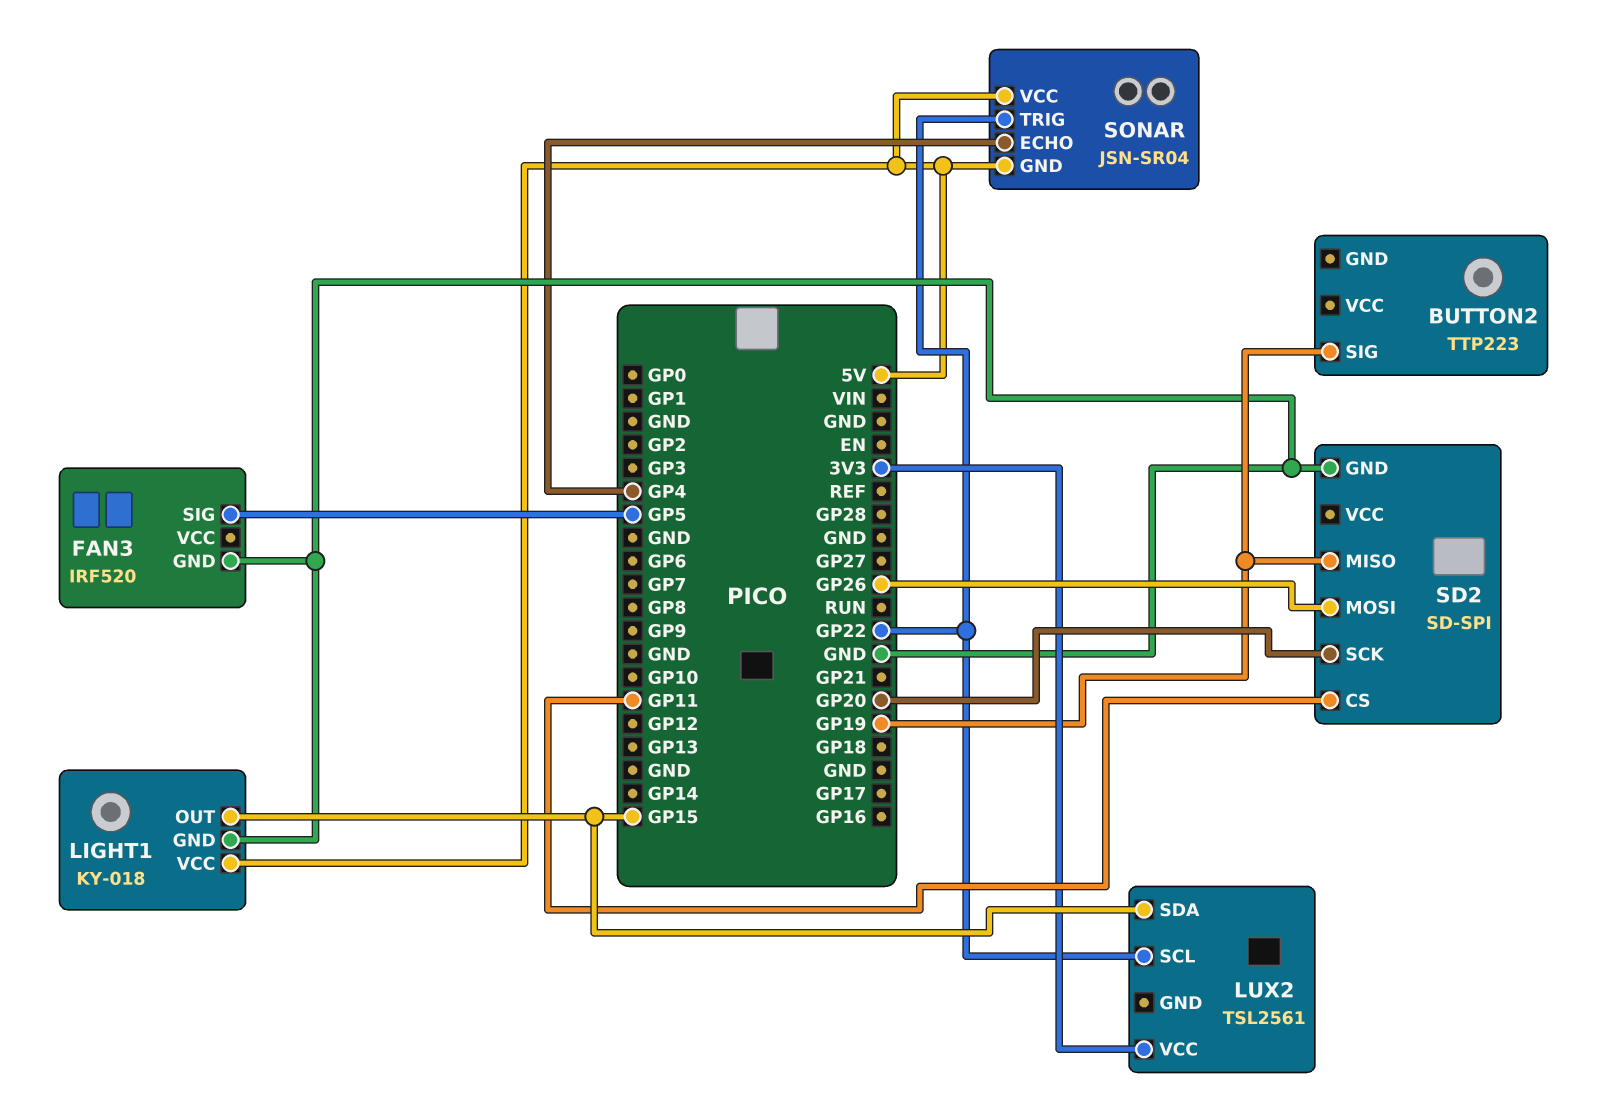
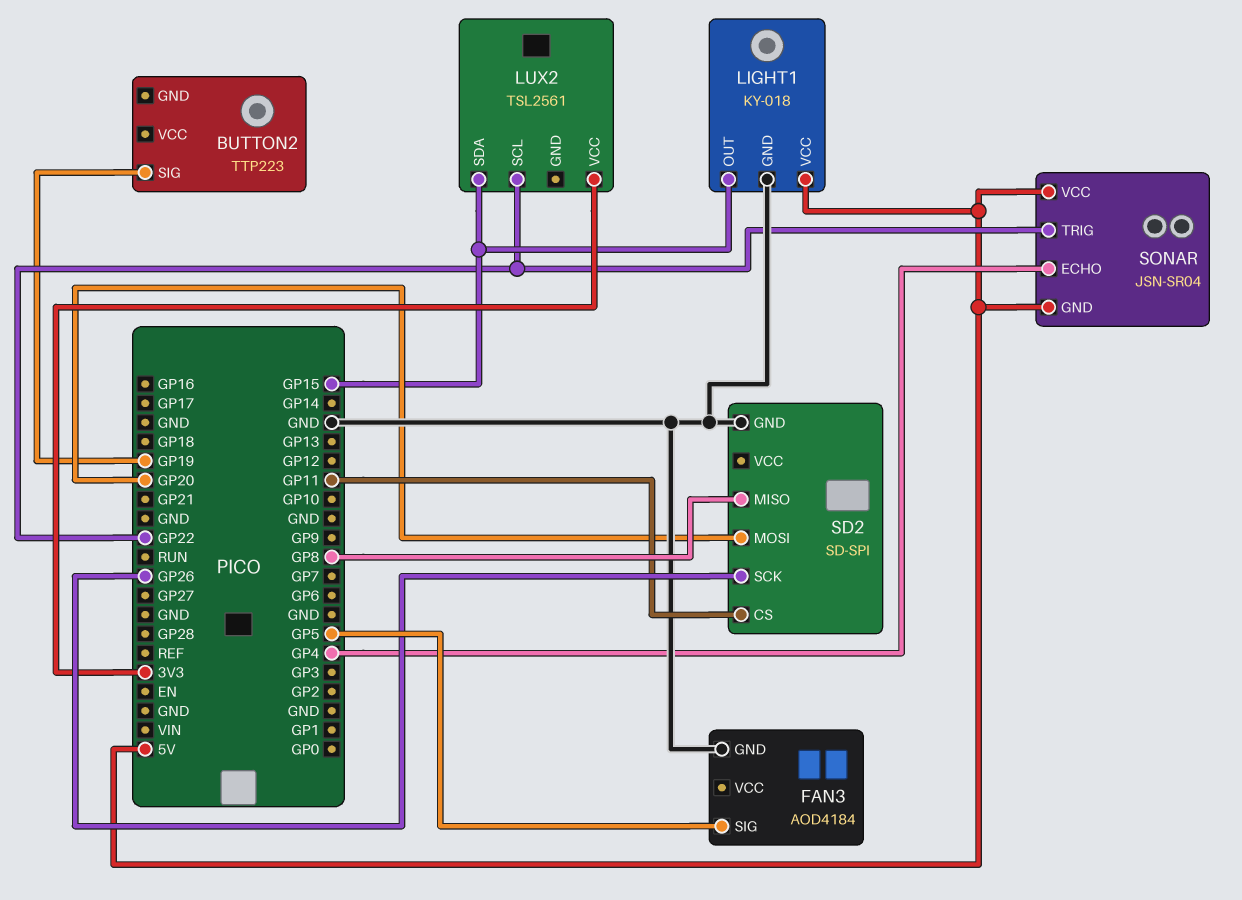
FAN3: IRF520 -> AOD4184
SD2 pin MISO: GP19 -> GP8
SD2 pin MOSI: GP26 -> GP20
SD2 pin SCK: GP20 -> GP26

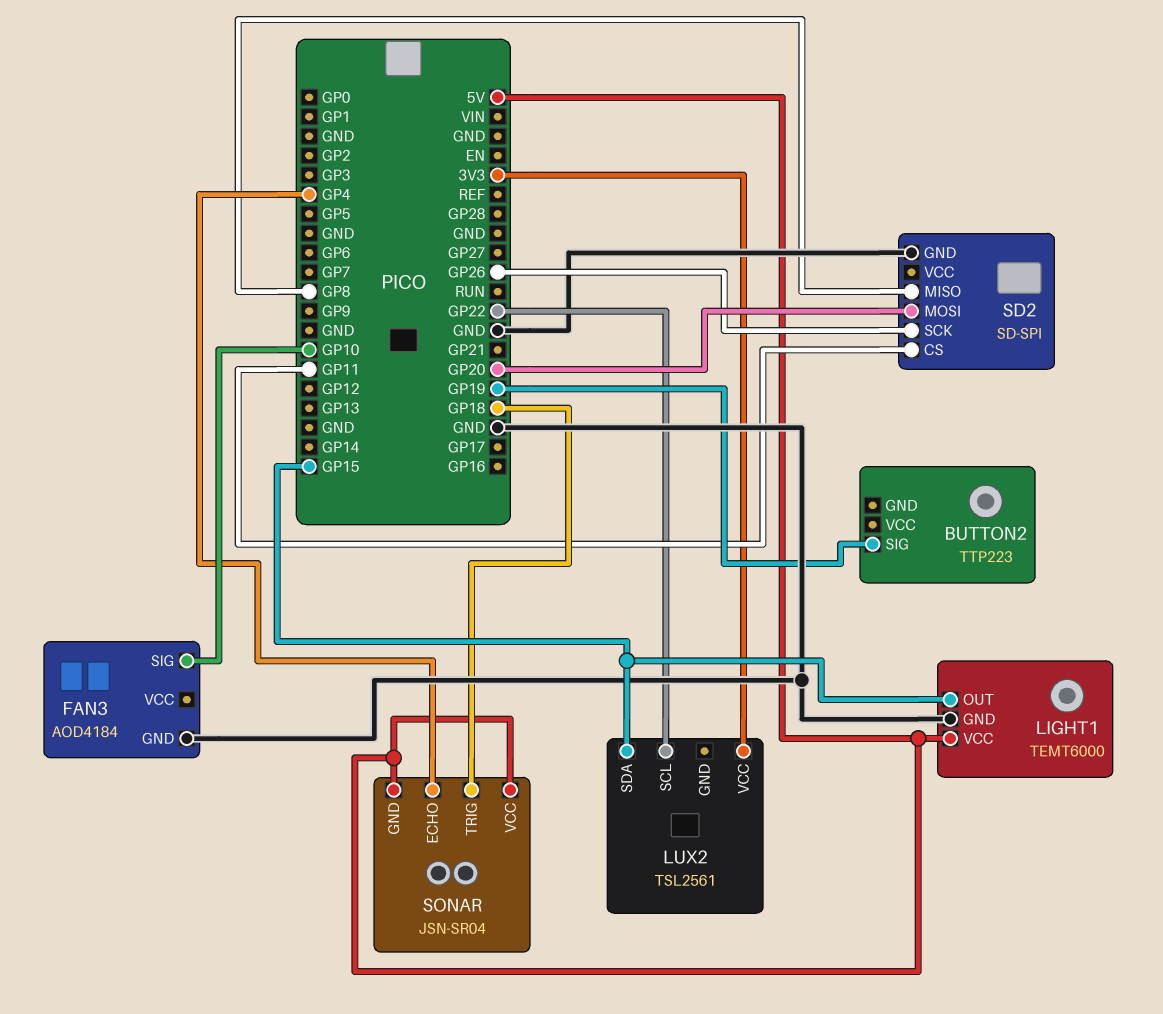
FAN3 pin SIG: GP5 -> GP10
LIGHT1: KY-018 -> TEMT6000
SONAR pin TRIG: GP22 -> GP18

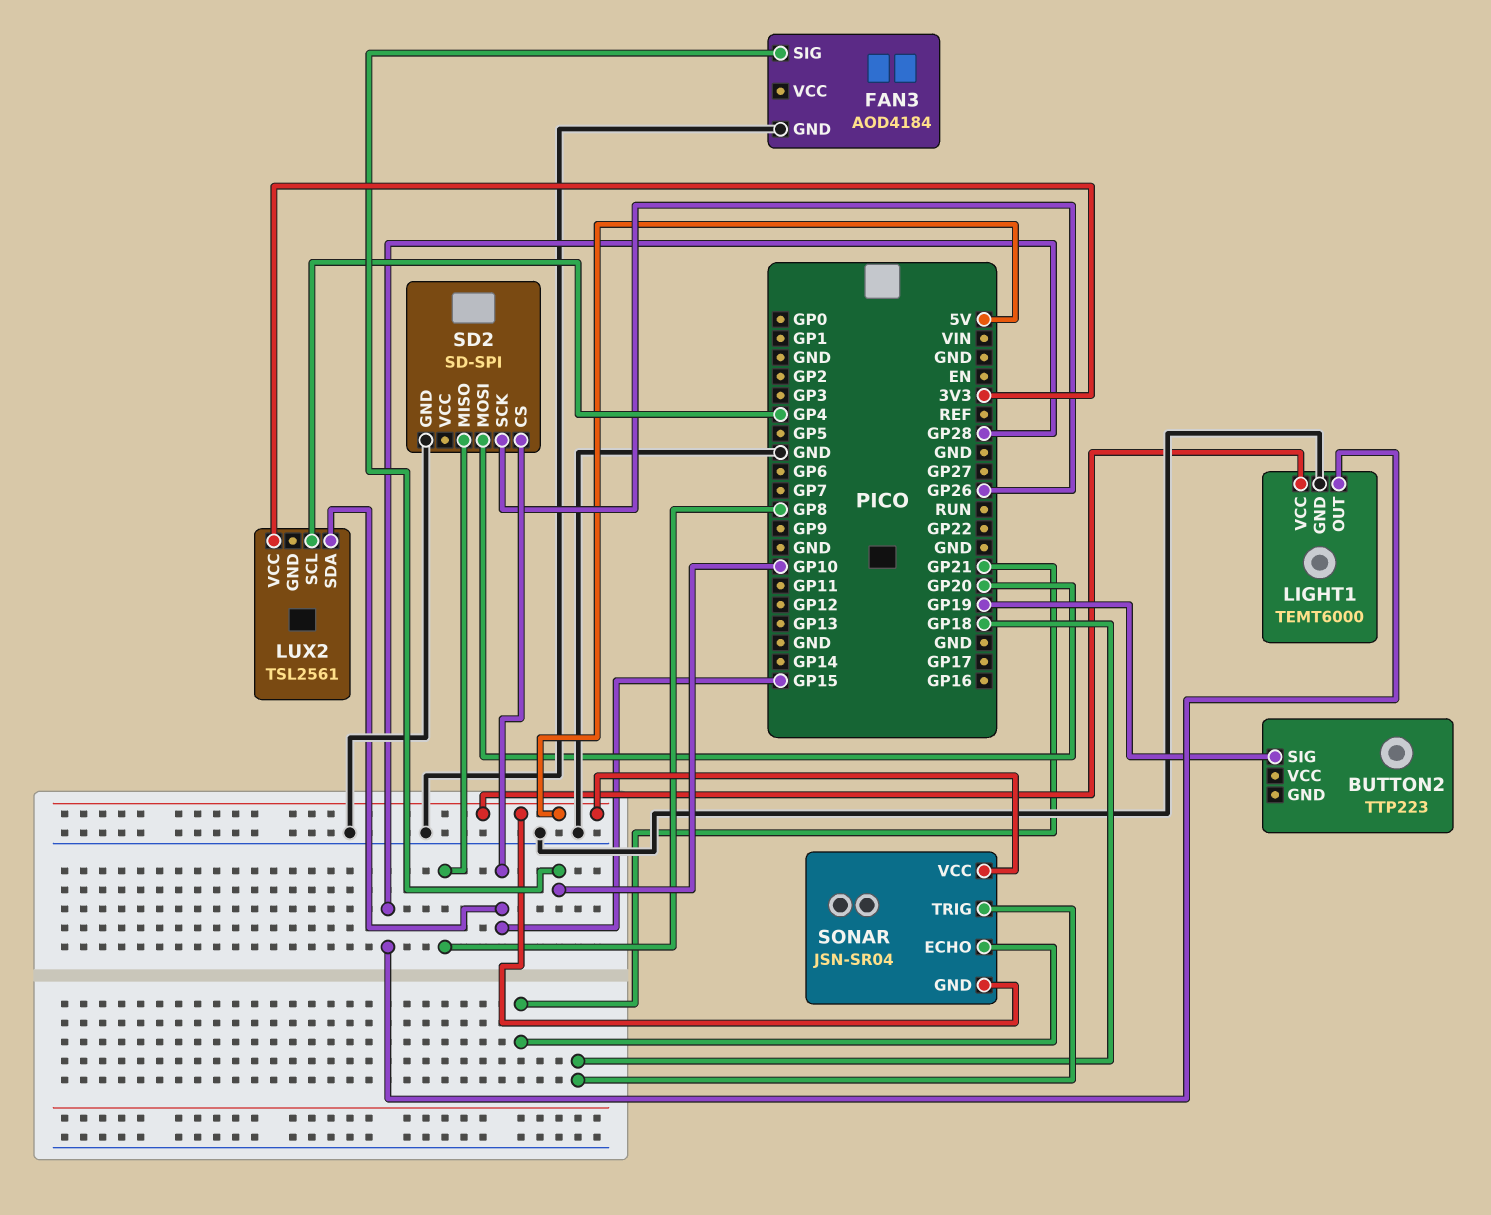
LIGHT1 pin OUT: GP15 -> GP28
LUX2 pin SCL: GP22 -> GP4
SD2 pin CS: GP11 -> GP15
SONAR pin ECHO: GP4 -> GP21

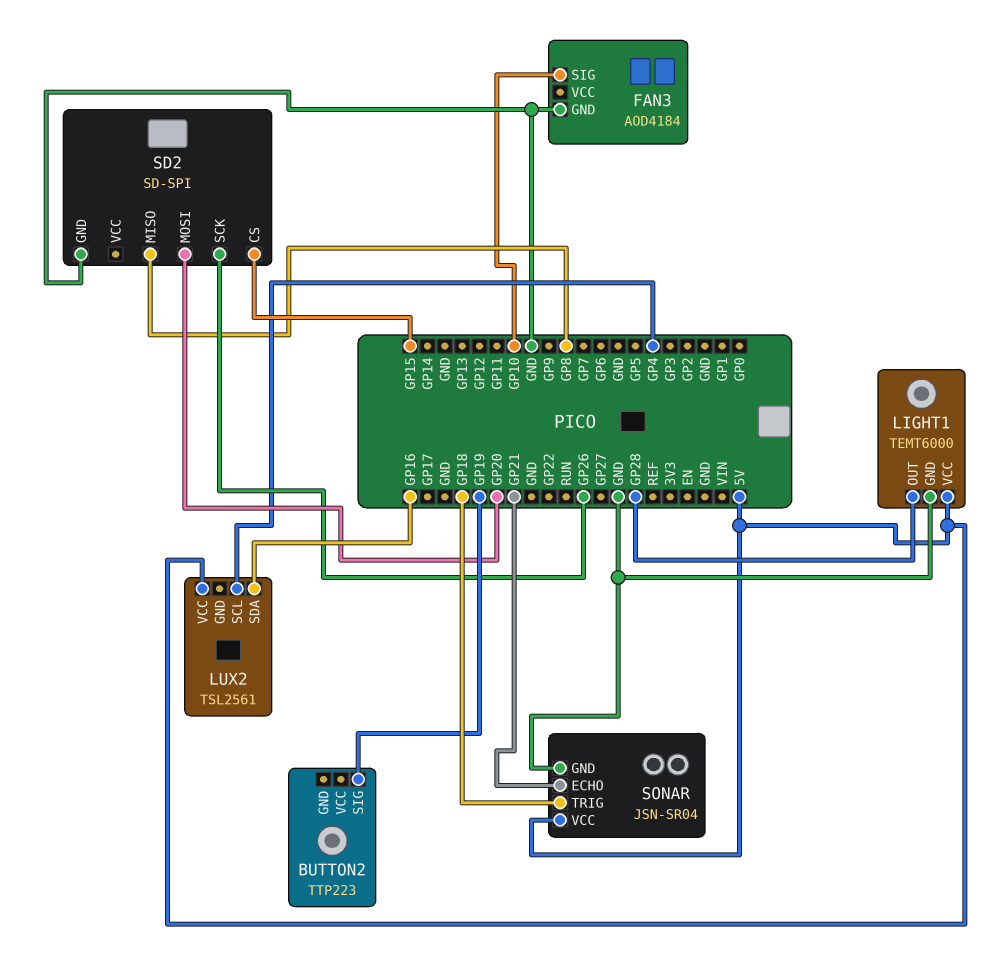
LUX2 pin SDA: GP15 -> GP16
LUX2 pin VCC: 3V3 -> 5V
SONAR pin GND: 5V -> GND

